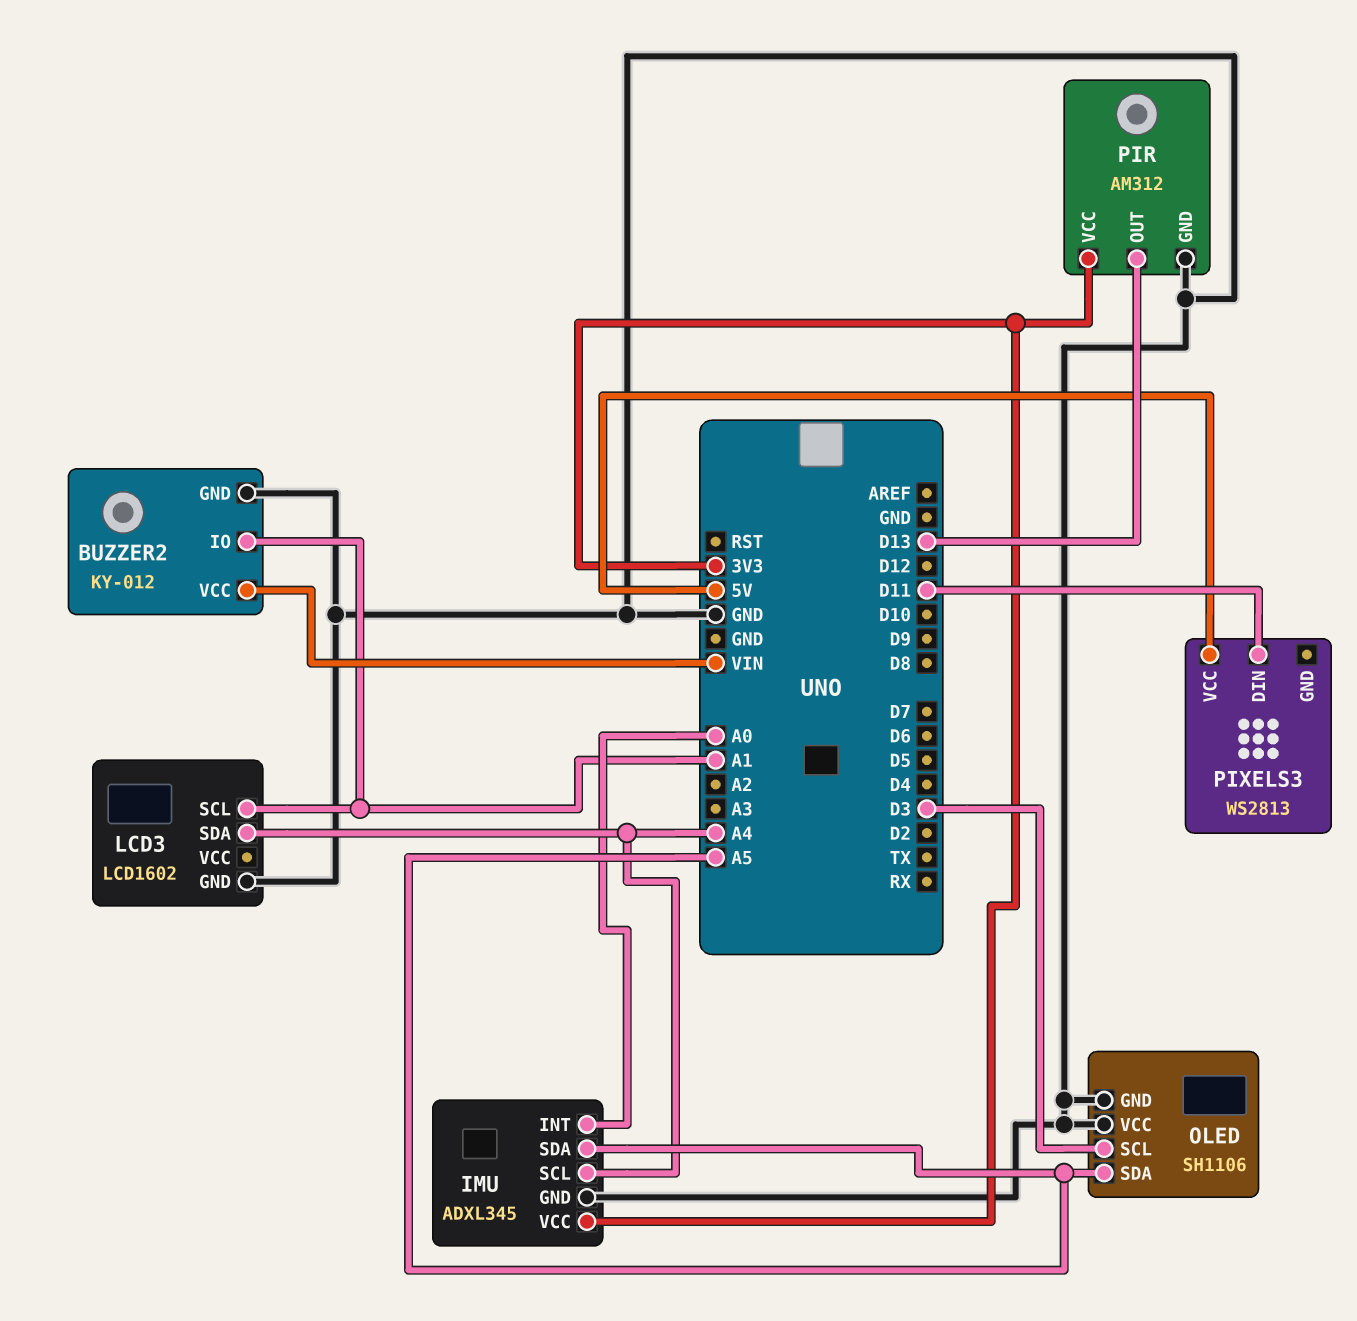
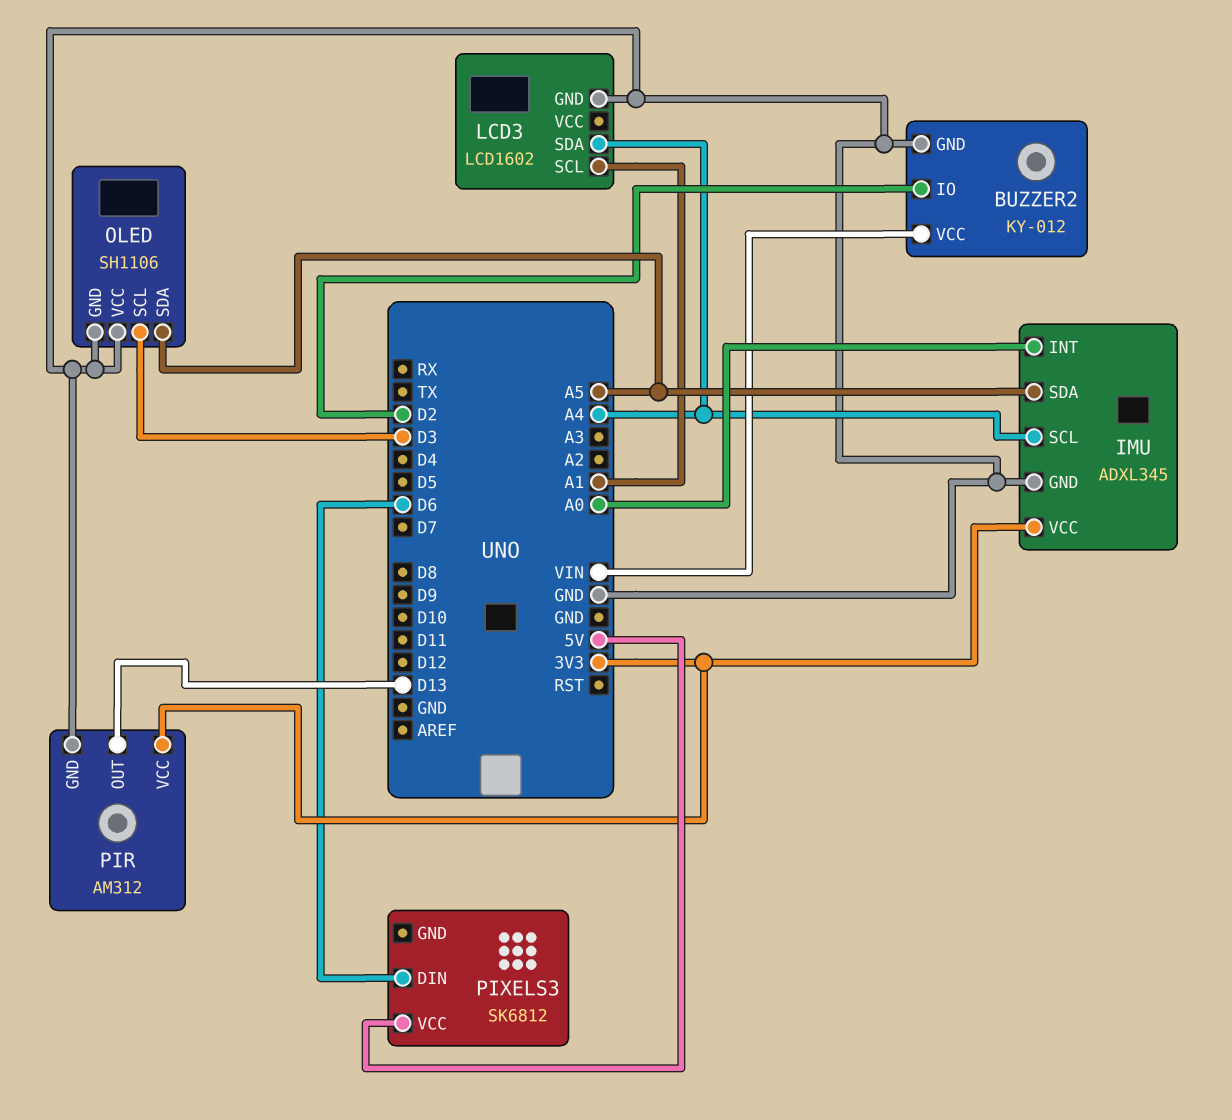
BUZZER2 pin IO: A1 -> D2
PIXELS3: WS2813 -> SK6812
PIXELS3 pin DIN: D11 -> D6

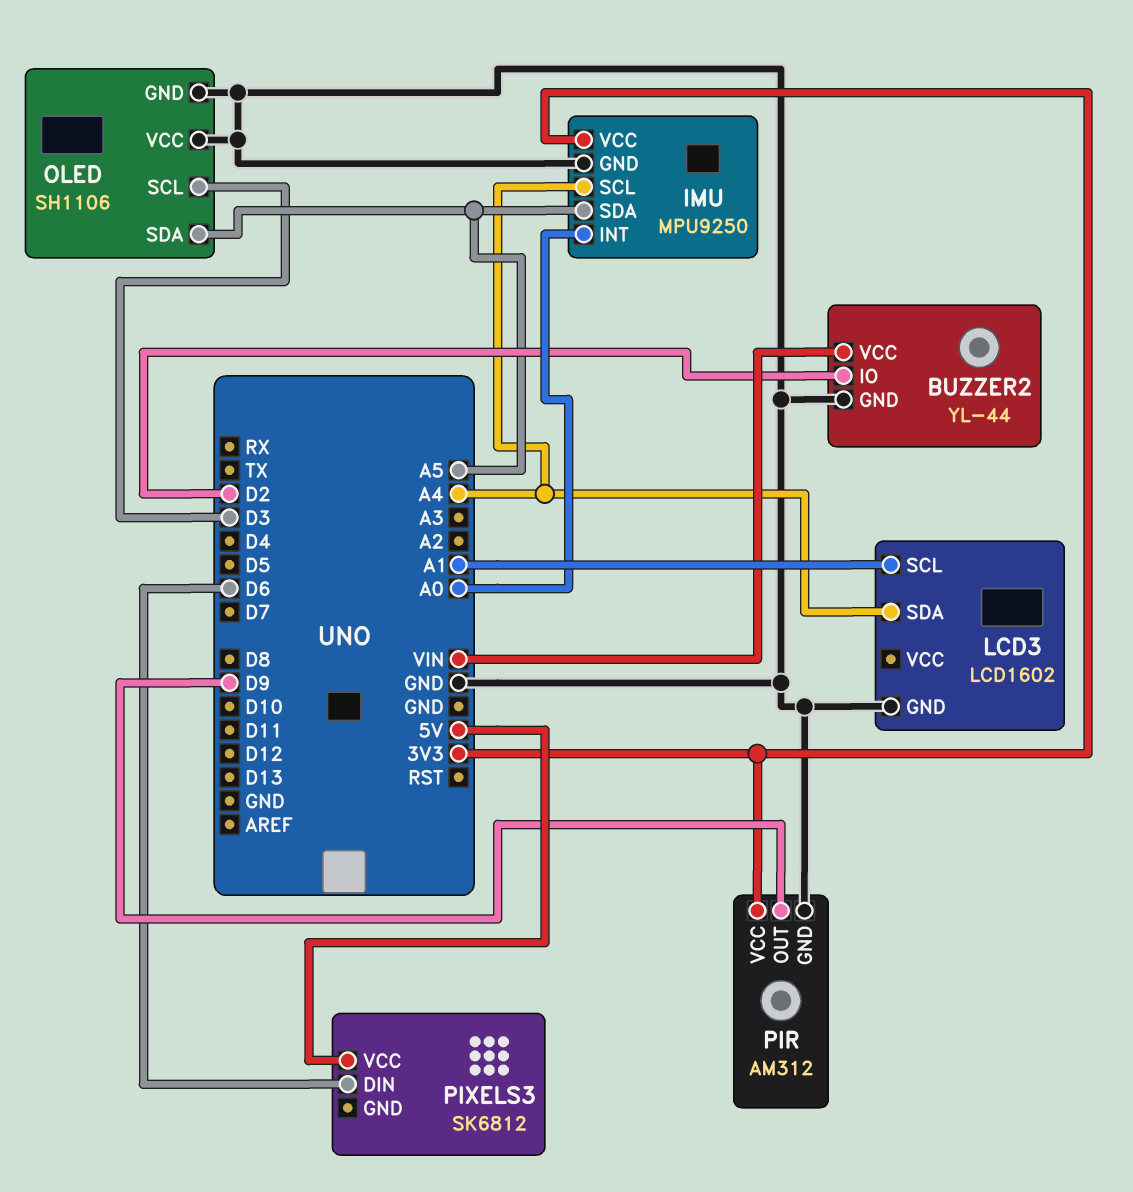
BUZZER2: KY-012 -> YL-44
IMU: ADXL345 -> MPU9250
PIR pin OUT: D13 -> D9

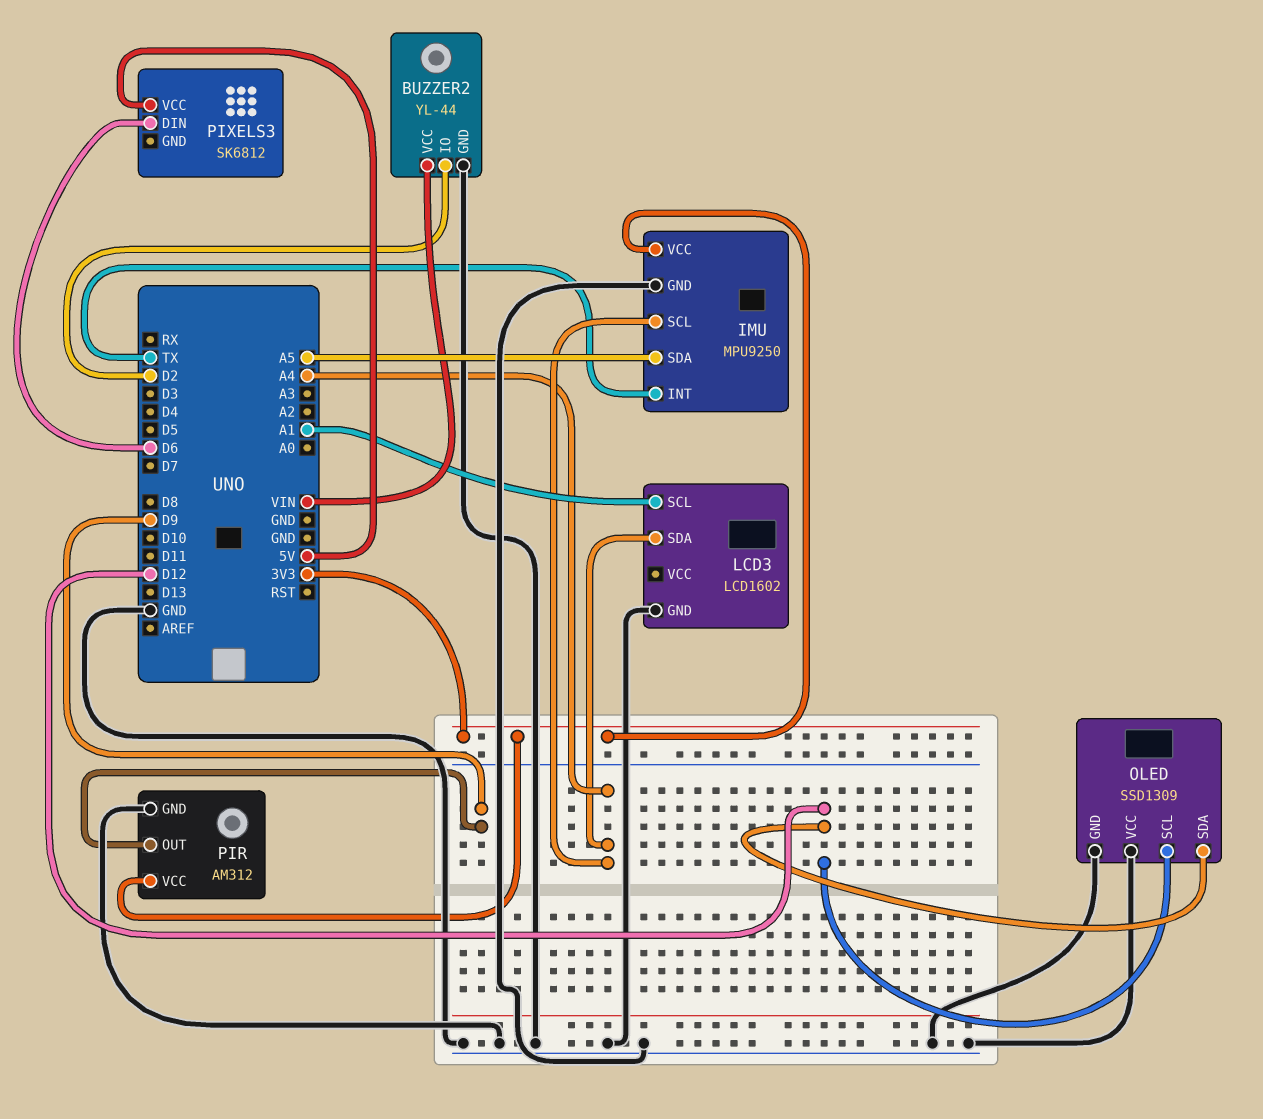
IMU pin INT: A0 -> TX
OLED: SH1106 -> SSD1309
OLED pin SCL: D3 -> D12
OLED pin SDA: A5 -> D12

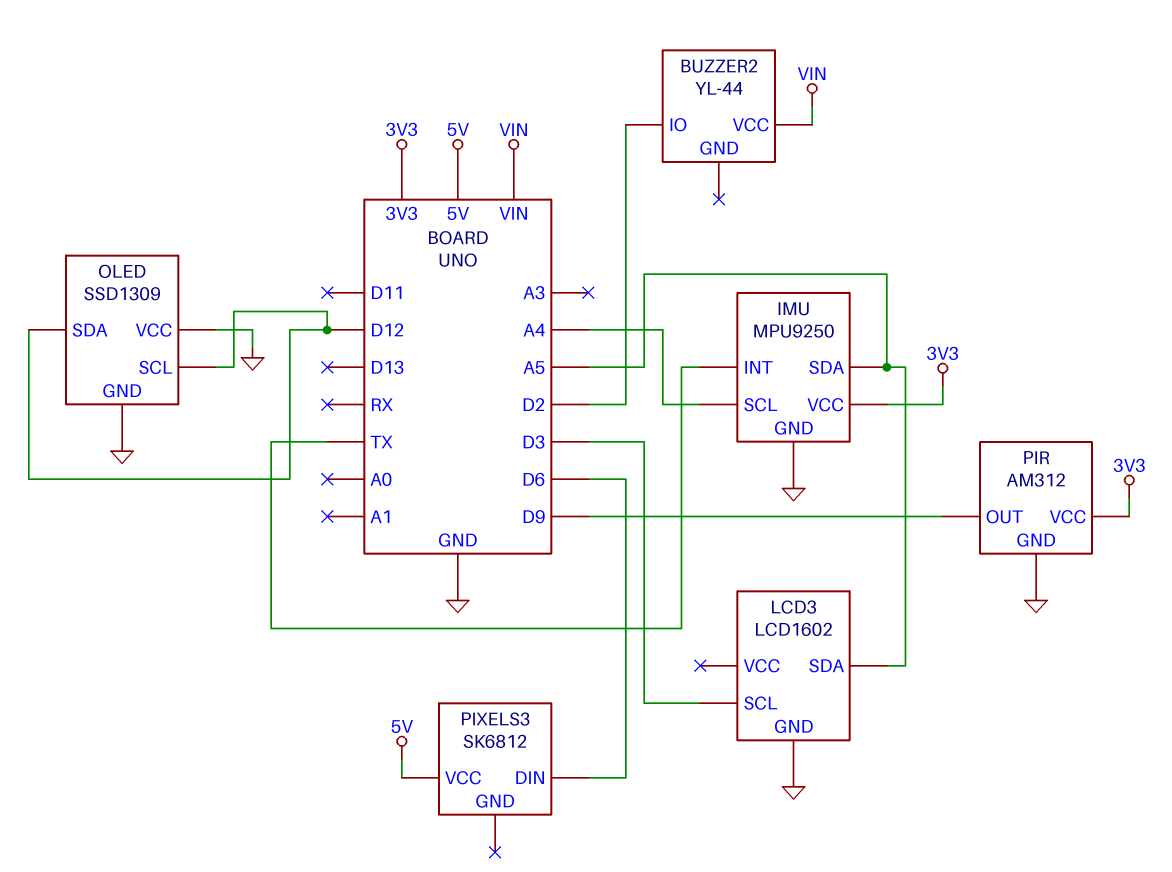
BUZZER2 pin GND: GND -> none
LCD3 pin SCL: A1 -> D3
LCD3 pin SDA: A4 -> A5

